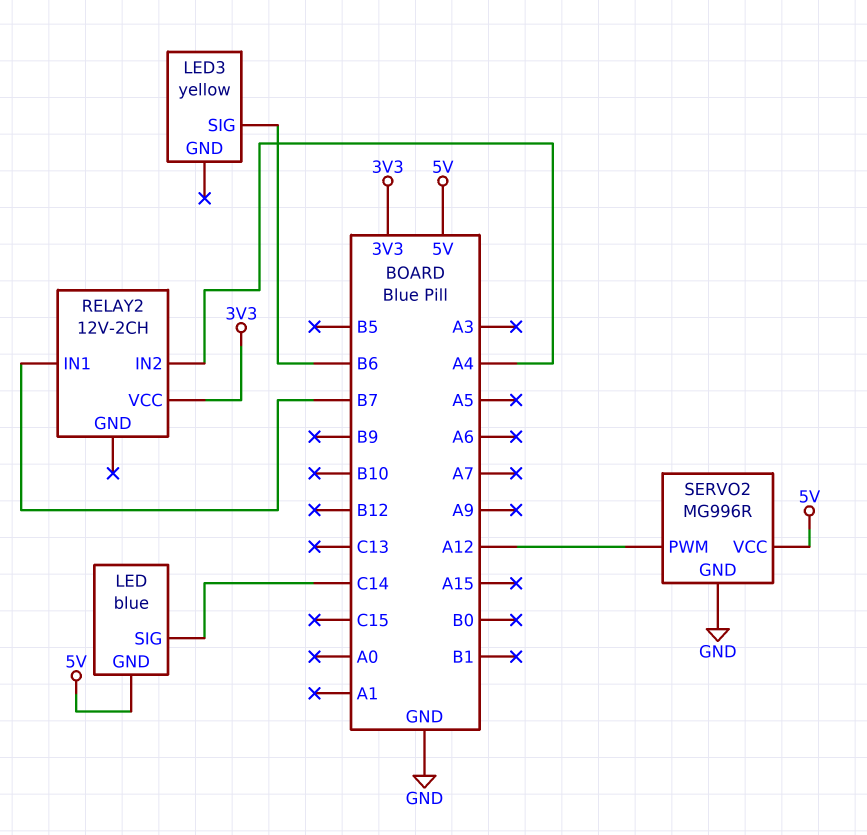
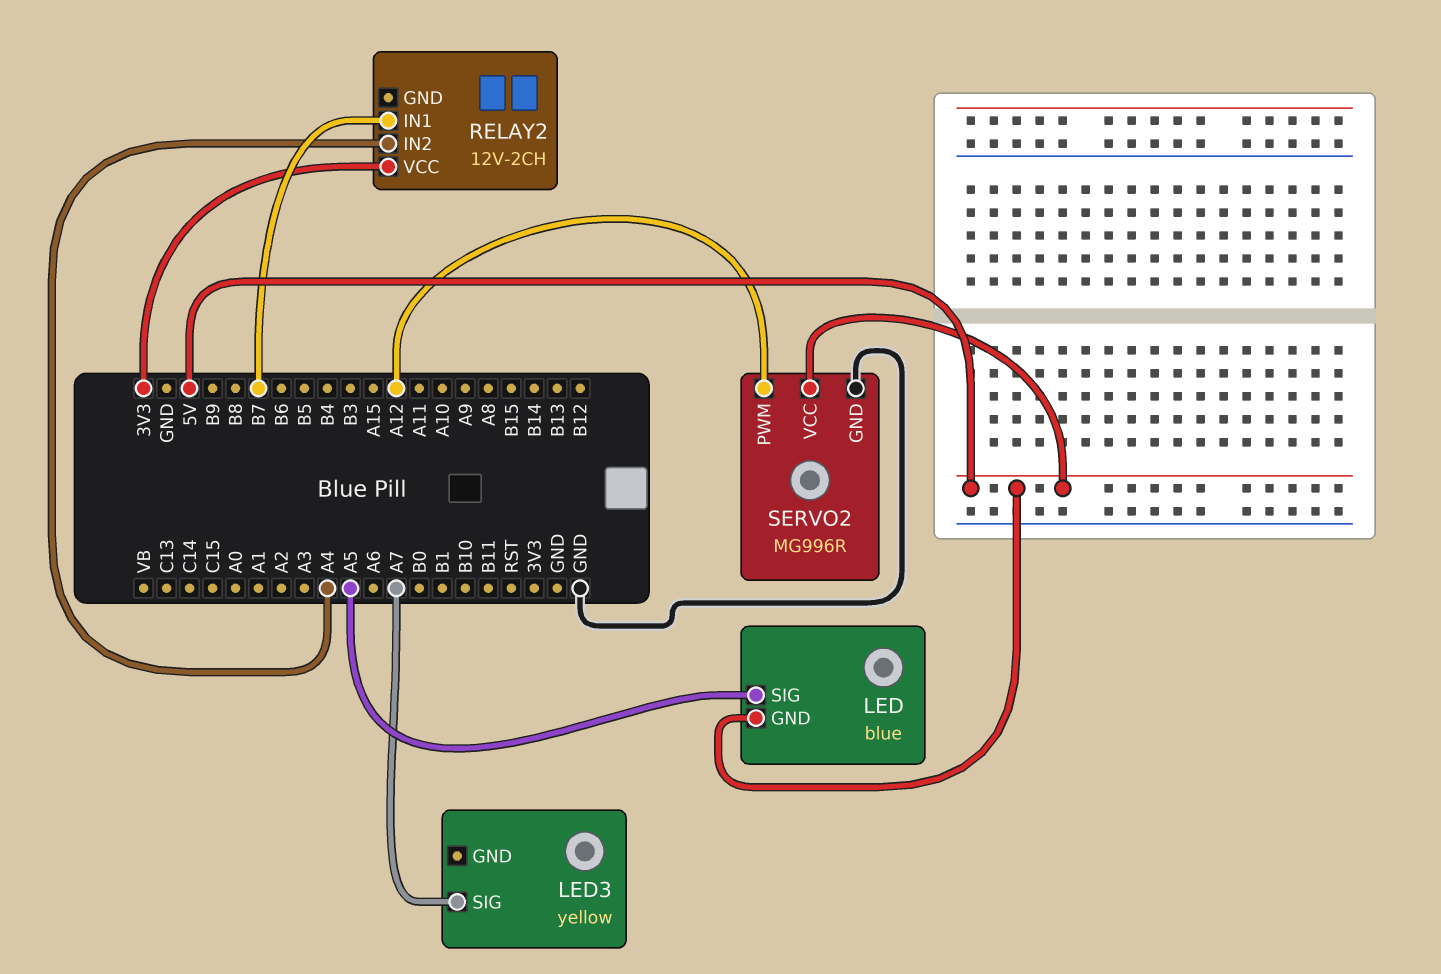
LED pin SIG: C14 -> A5
LED3 pin SIG: B6 -> A7

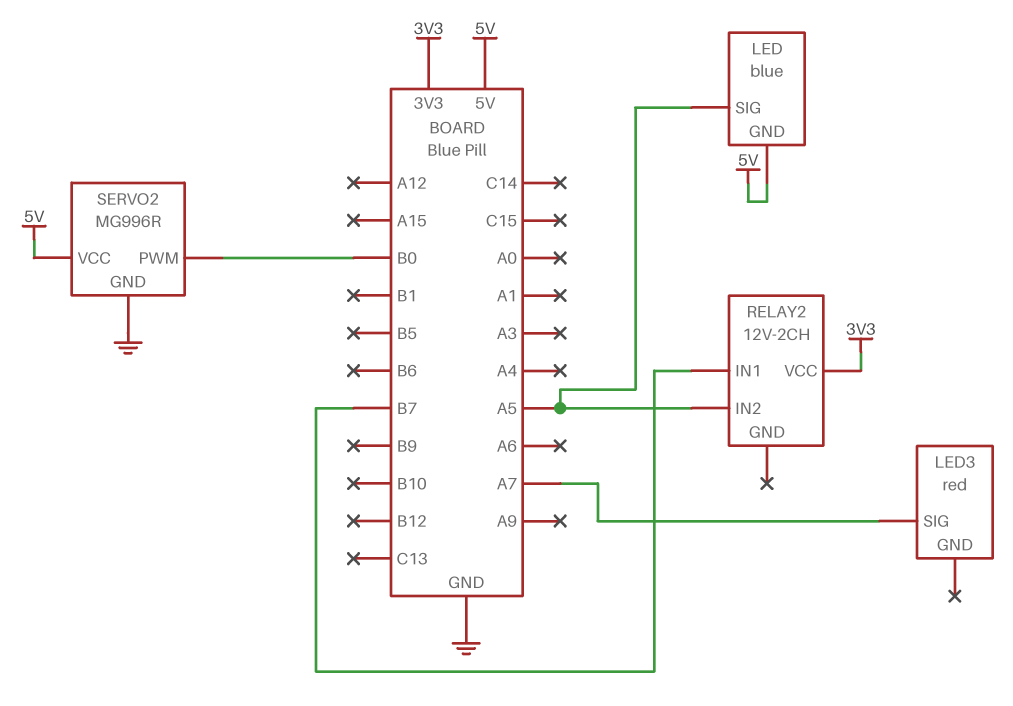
LED3: yellow -> red
RELAY2 pin IN2: A4 -> A5
SERVO2 pin PWM: A12 -> B0

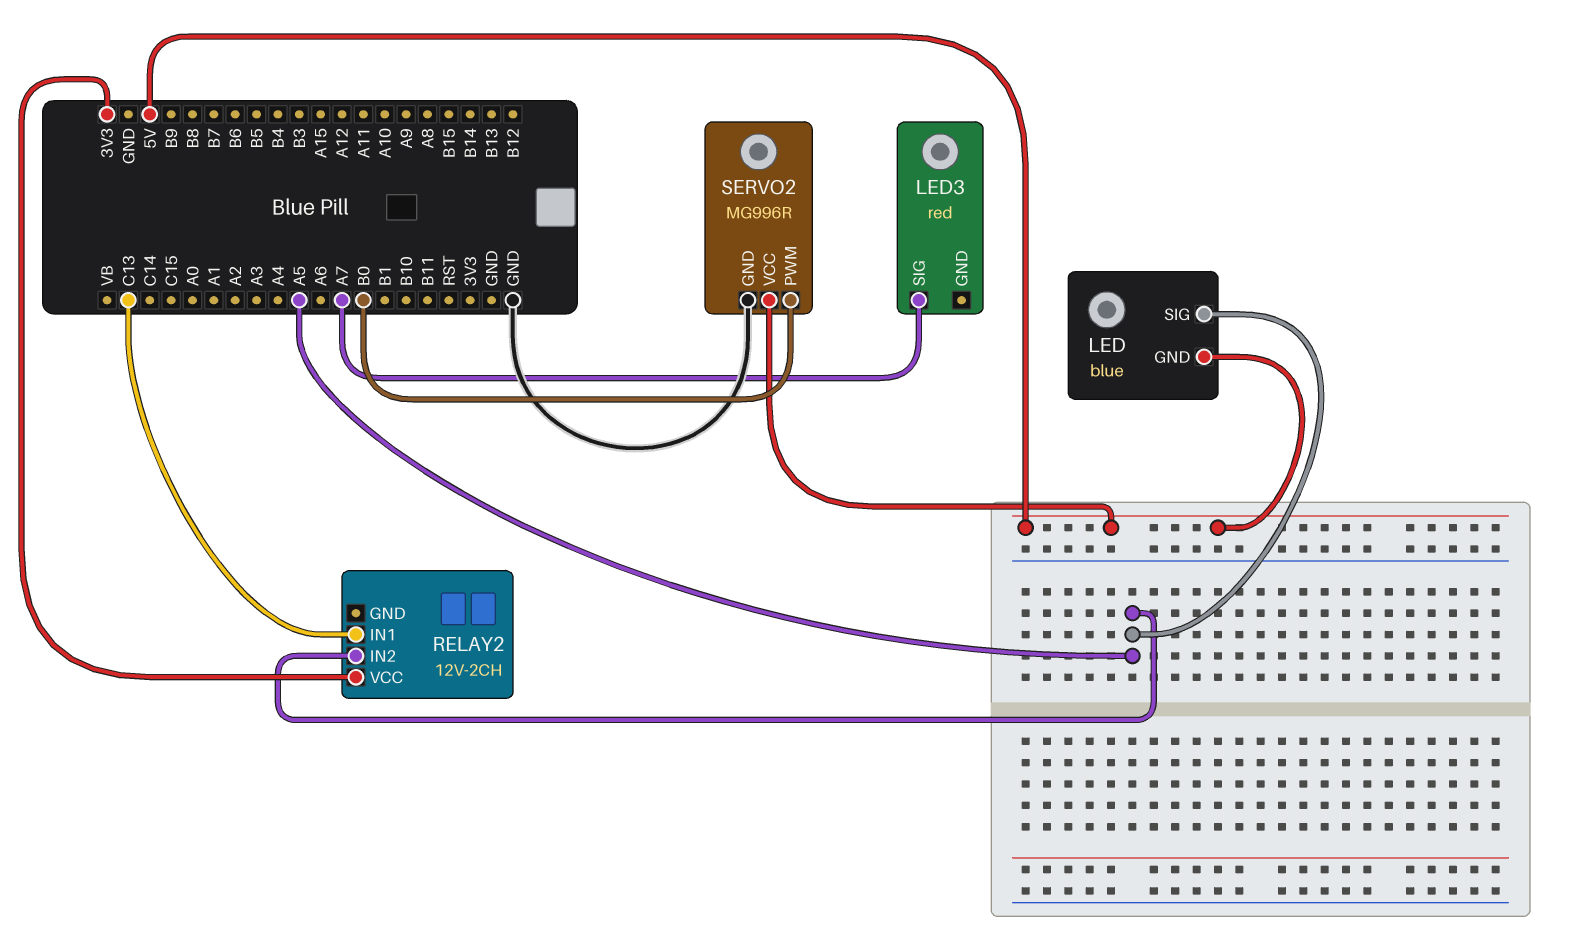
RELAY2 pin IN1: B7 -> C13

